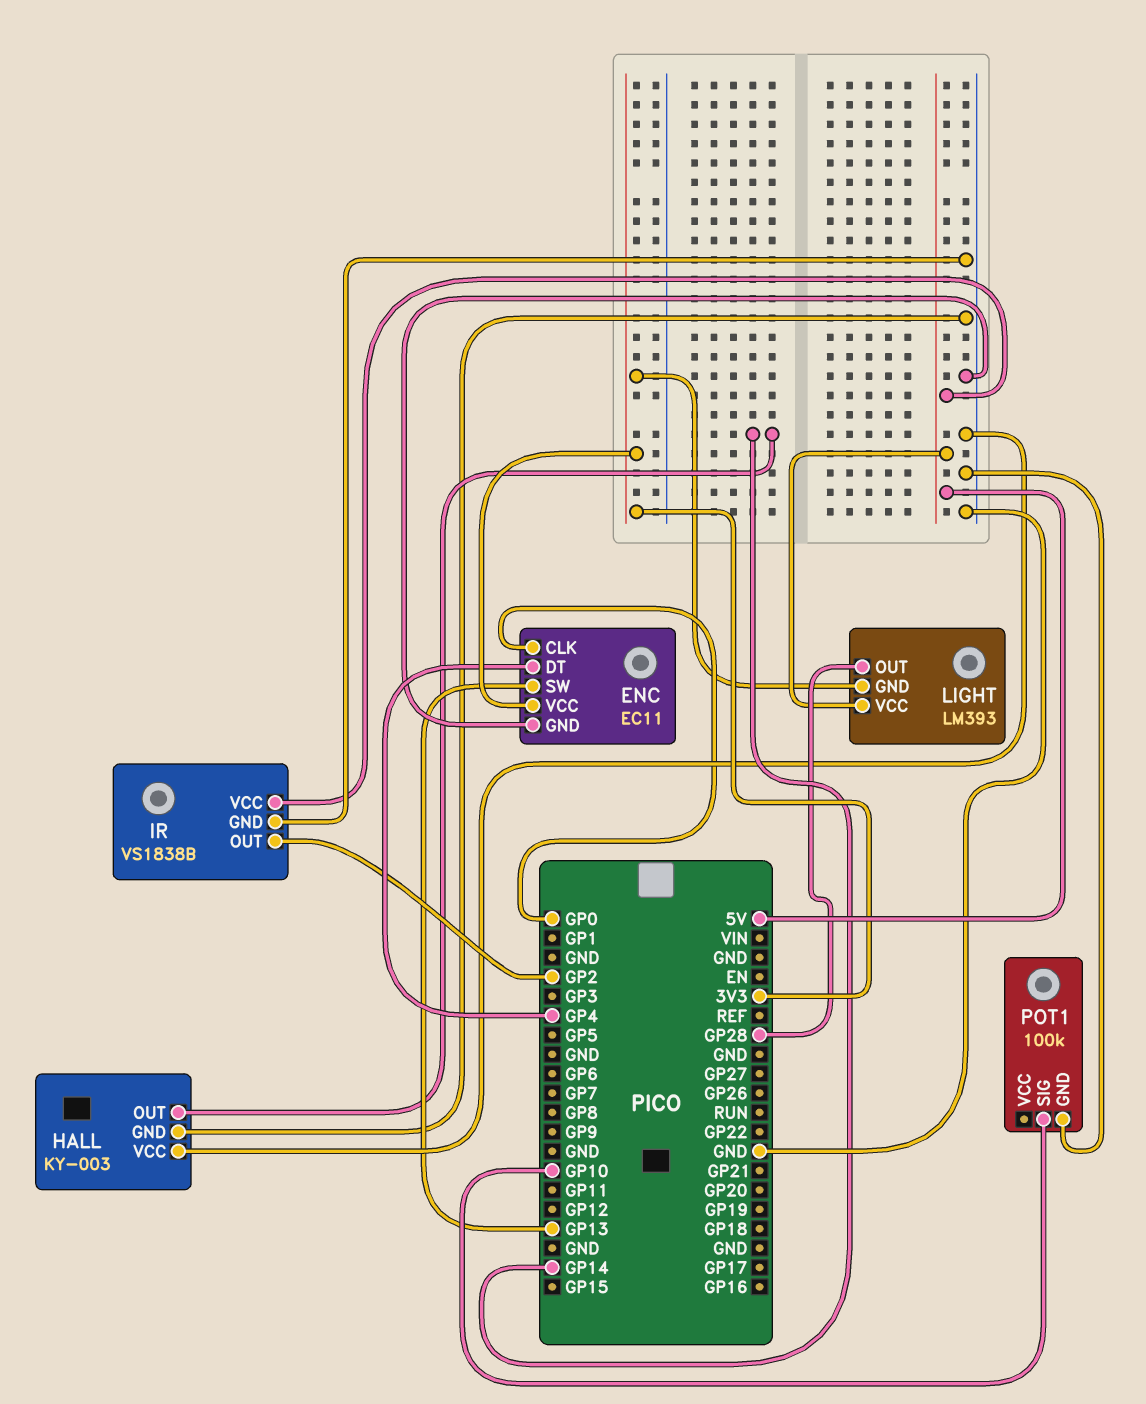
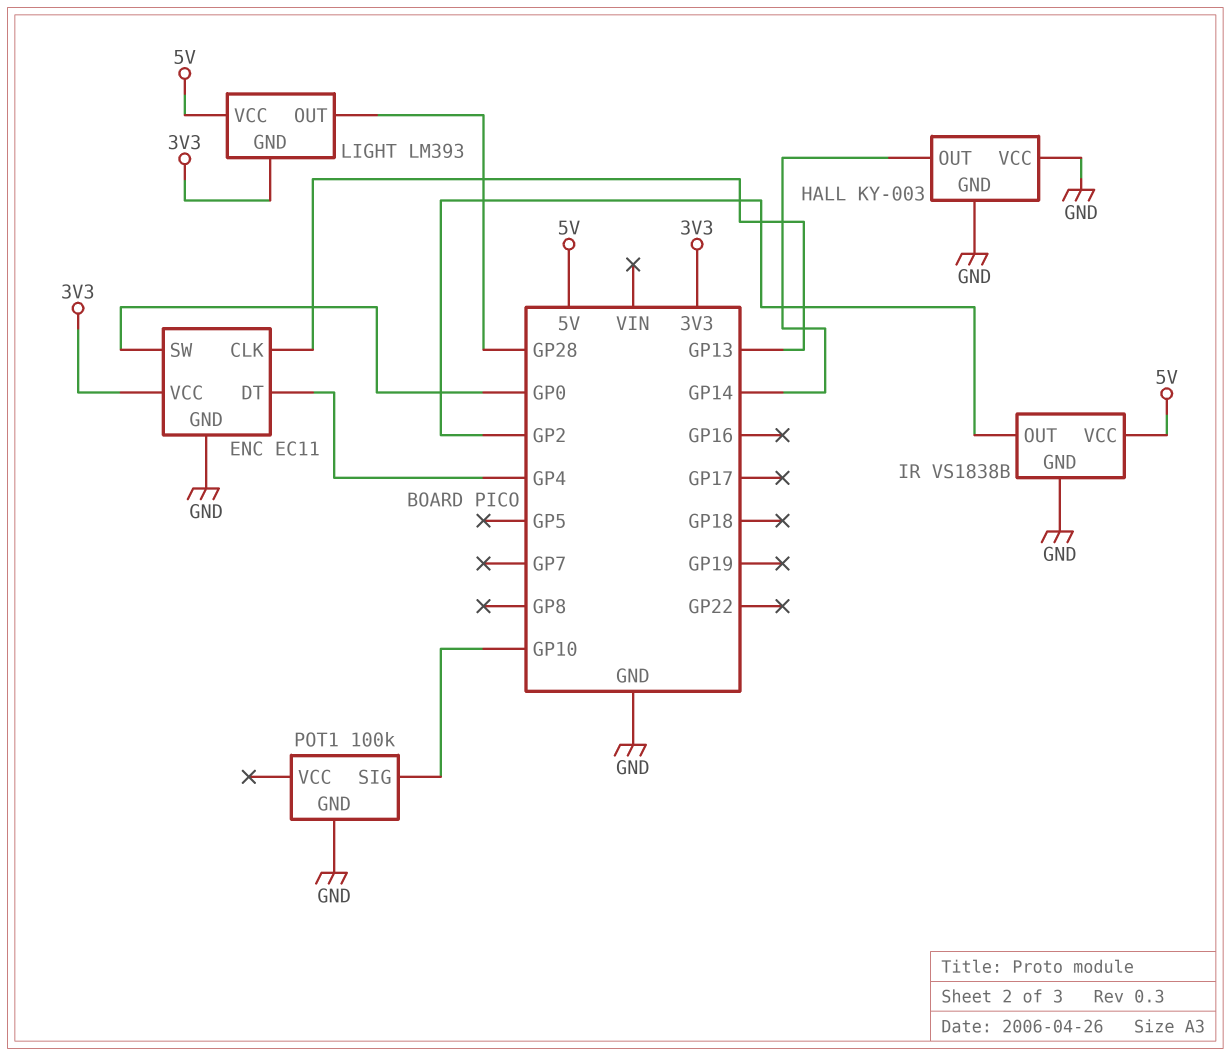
ENC pin CLK: GP0 -> GP13
ENC pin SW: GP13 -> GP0

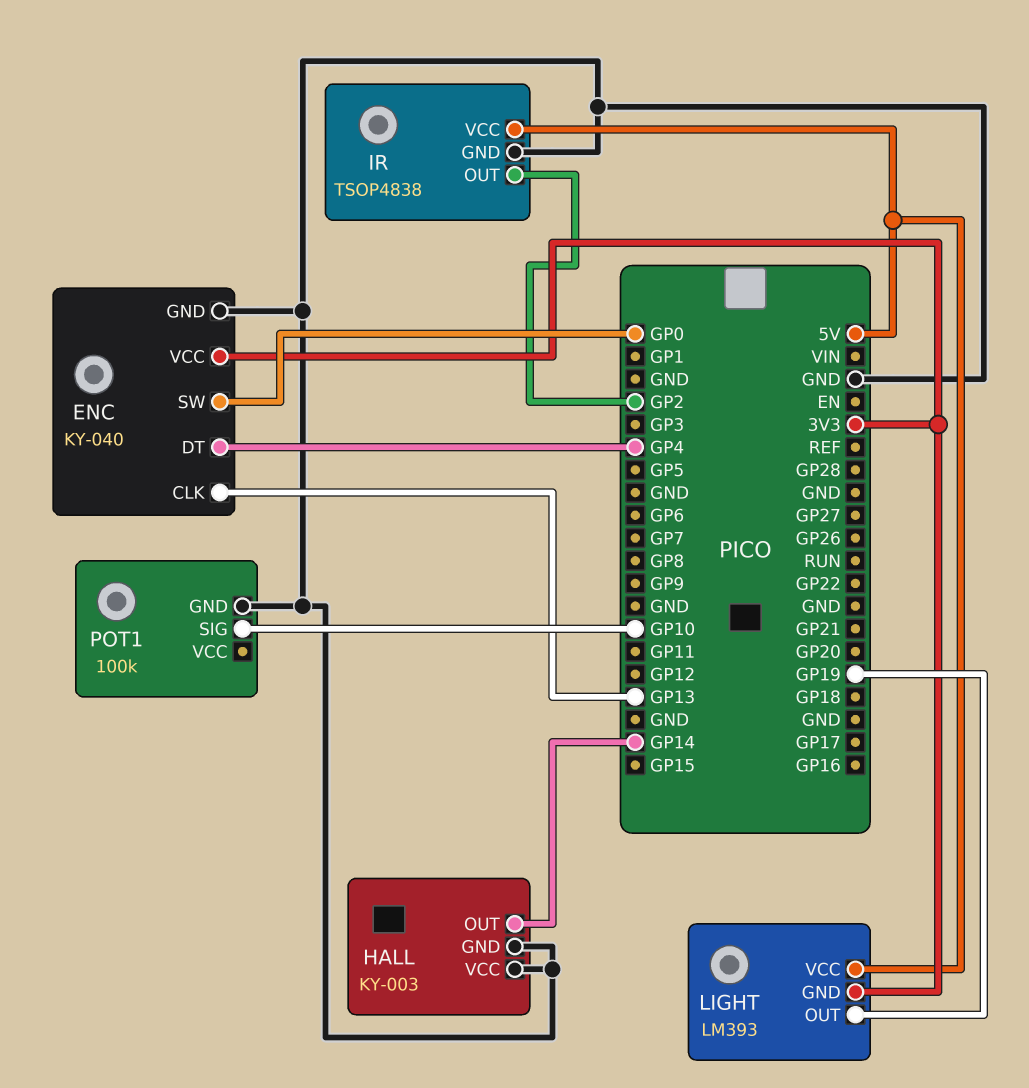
ENC: EC11 -> KY-040
IR: VS1838B -> TSOP4838
LIGHT pin OUT: GP28 -> GP19

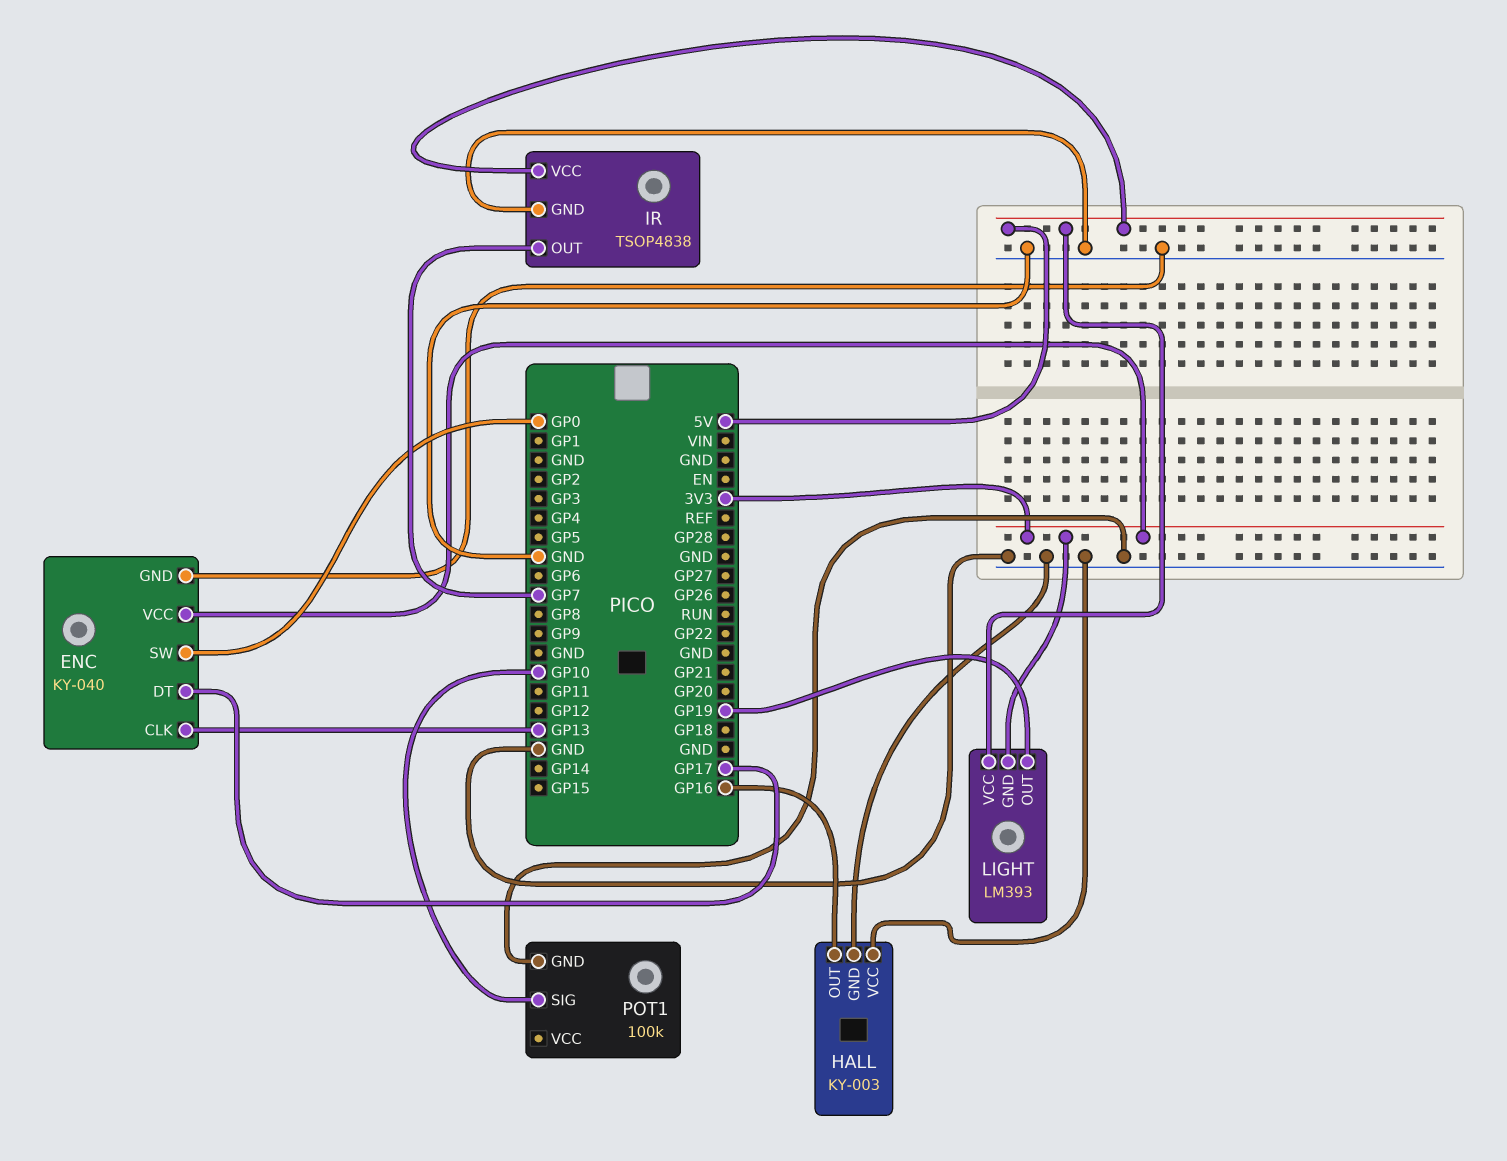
ENC pin DT: GP4 -> GP17
HALL pin OUT: GP14 -> GP16
IR pin OUT: GP2 -> GP7

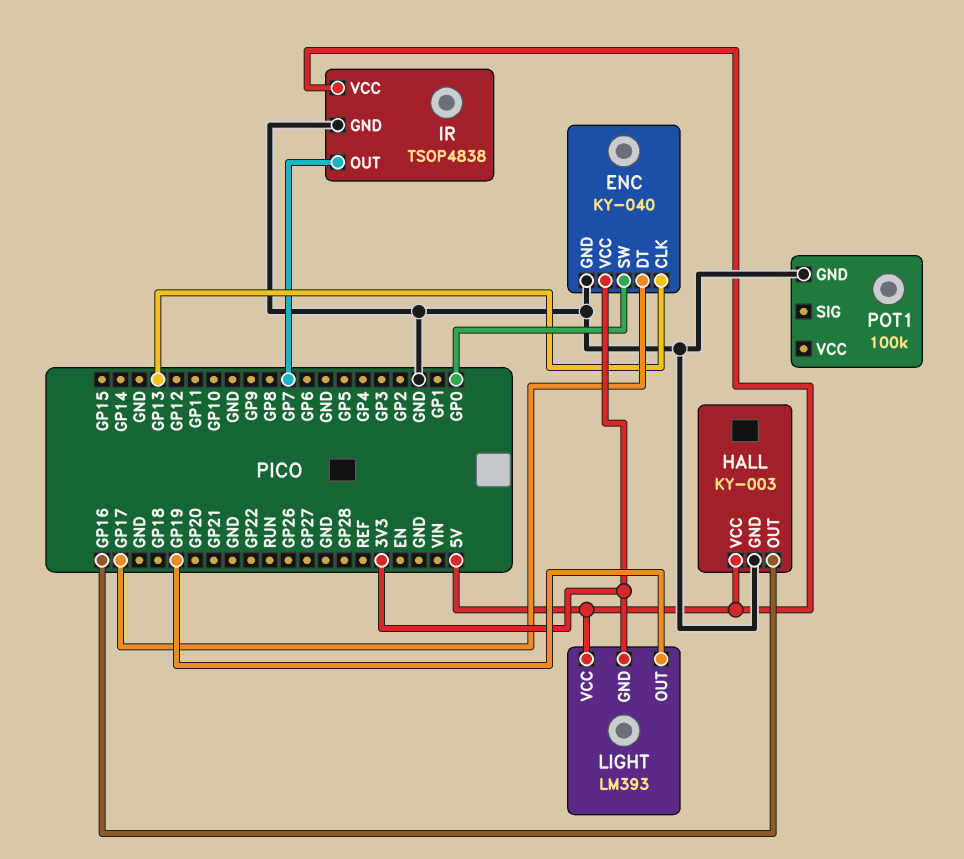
HALL pin VCC: GND -> 5V
POT1 pin SIG: GP10 -> none

